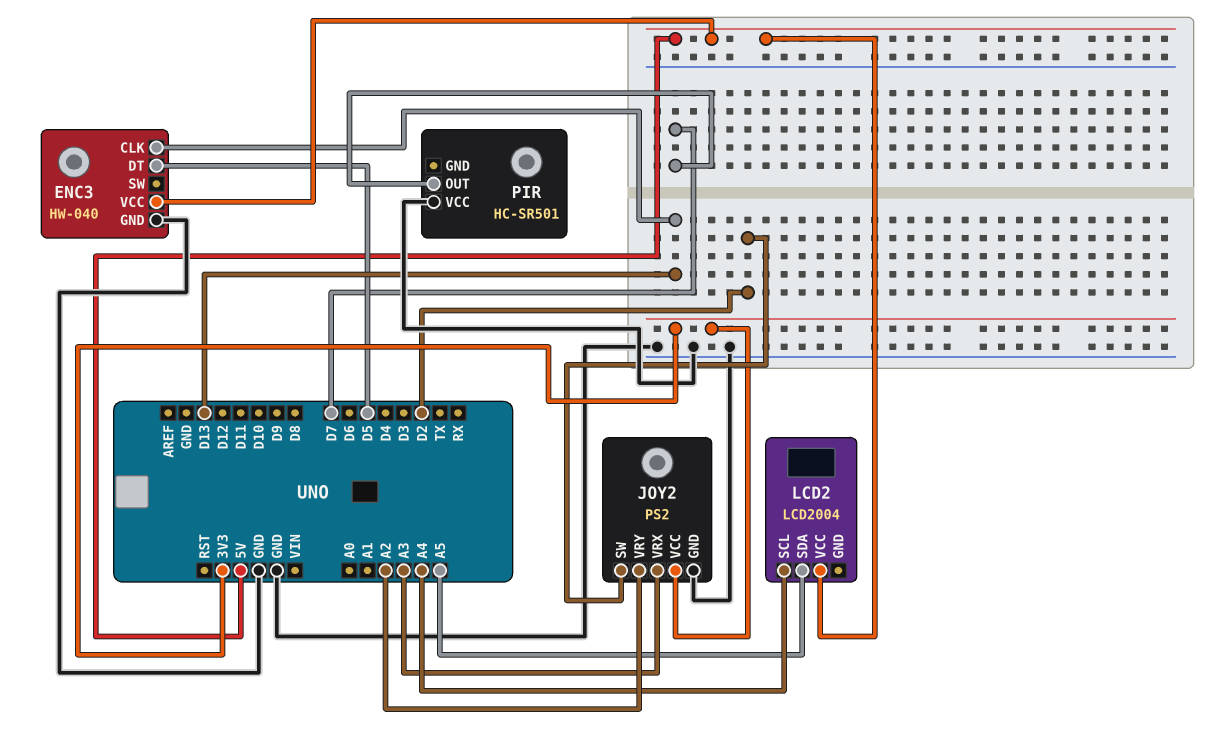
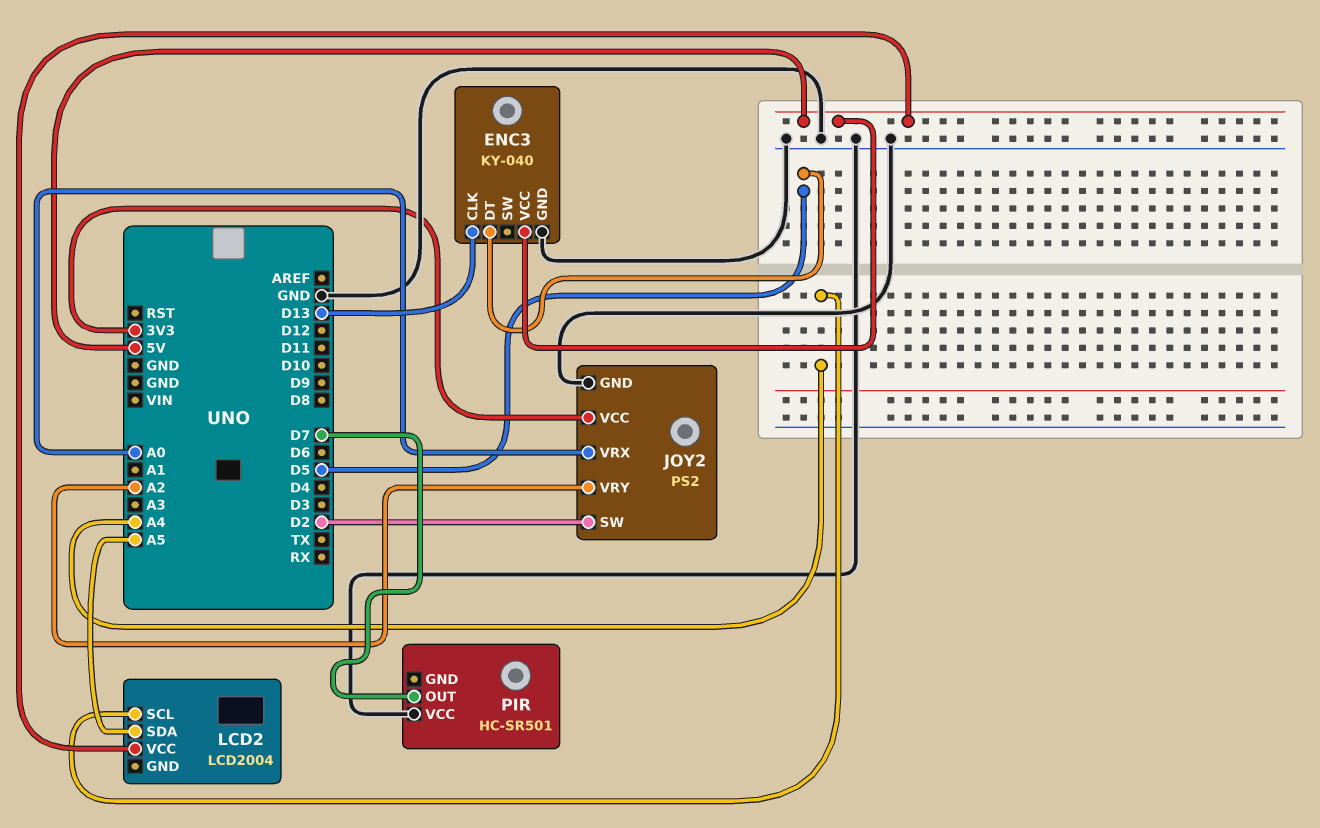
ENC3: HW-040 -> KY-040
JOY2 pin VRX: A3 -> A0

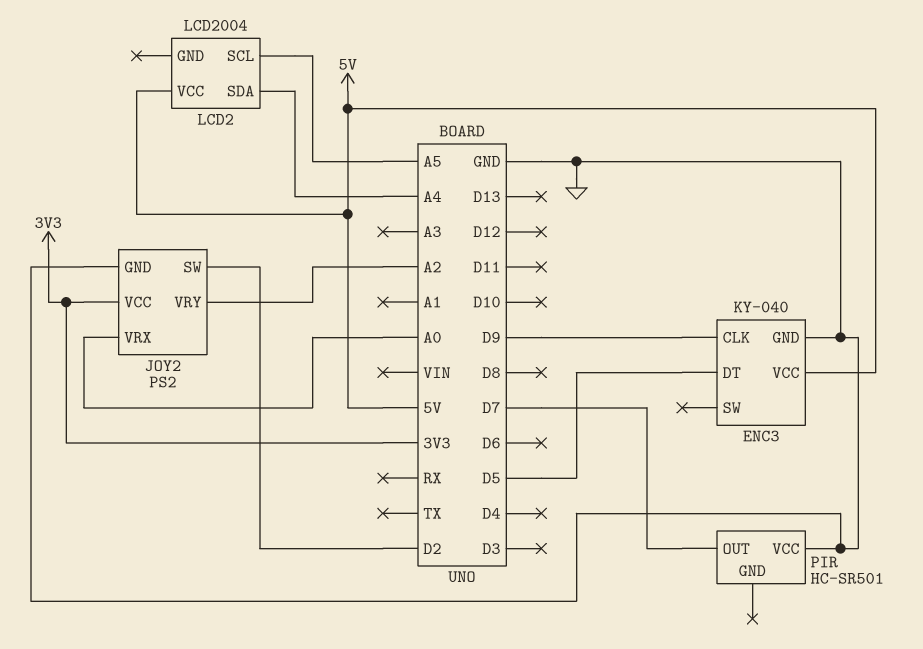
ENC3 pin CLK: D13 -> D9
LCD2 pin SCL: A4 -> A5
LCD2 pin SDA: A5 -> A4

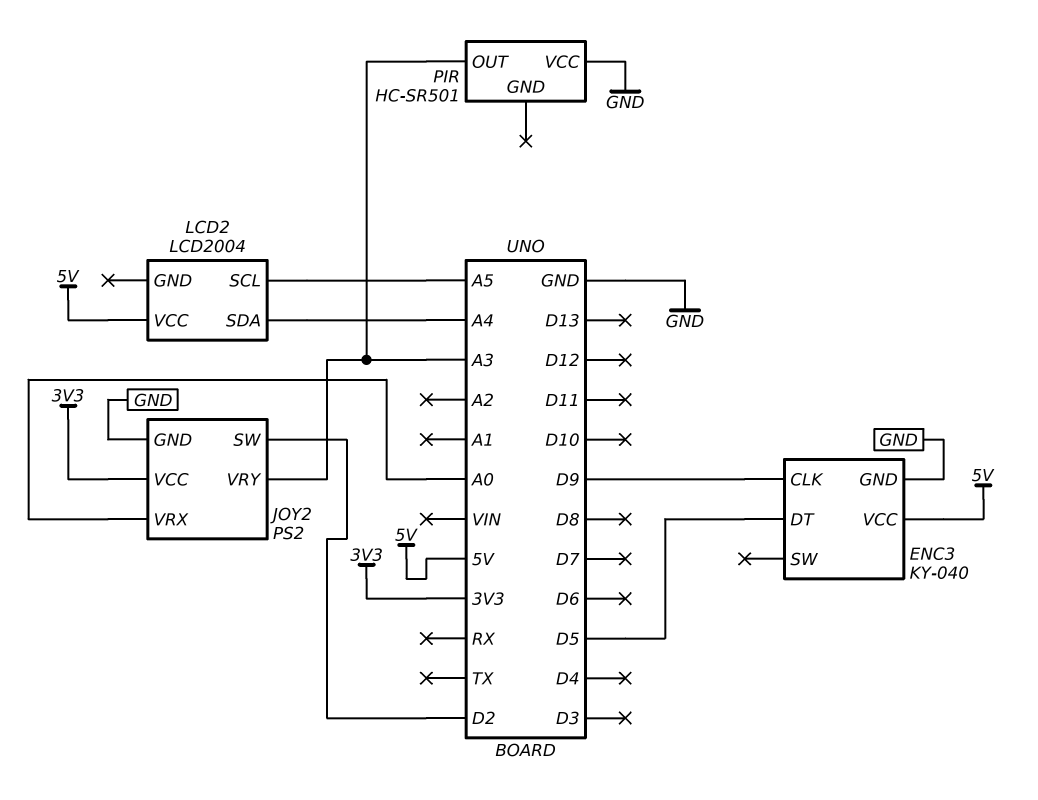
JOY2 pin VRY: A2 -> A3
PIR pin OUT: D7 -> A3

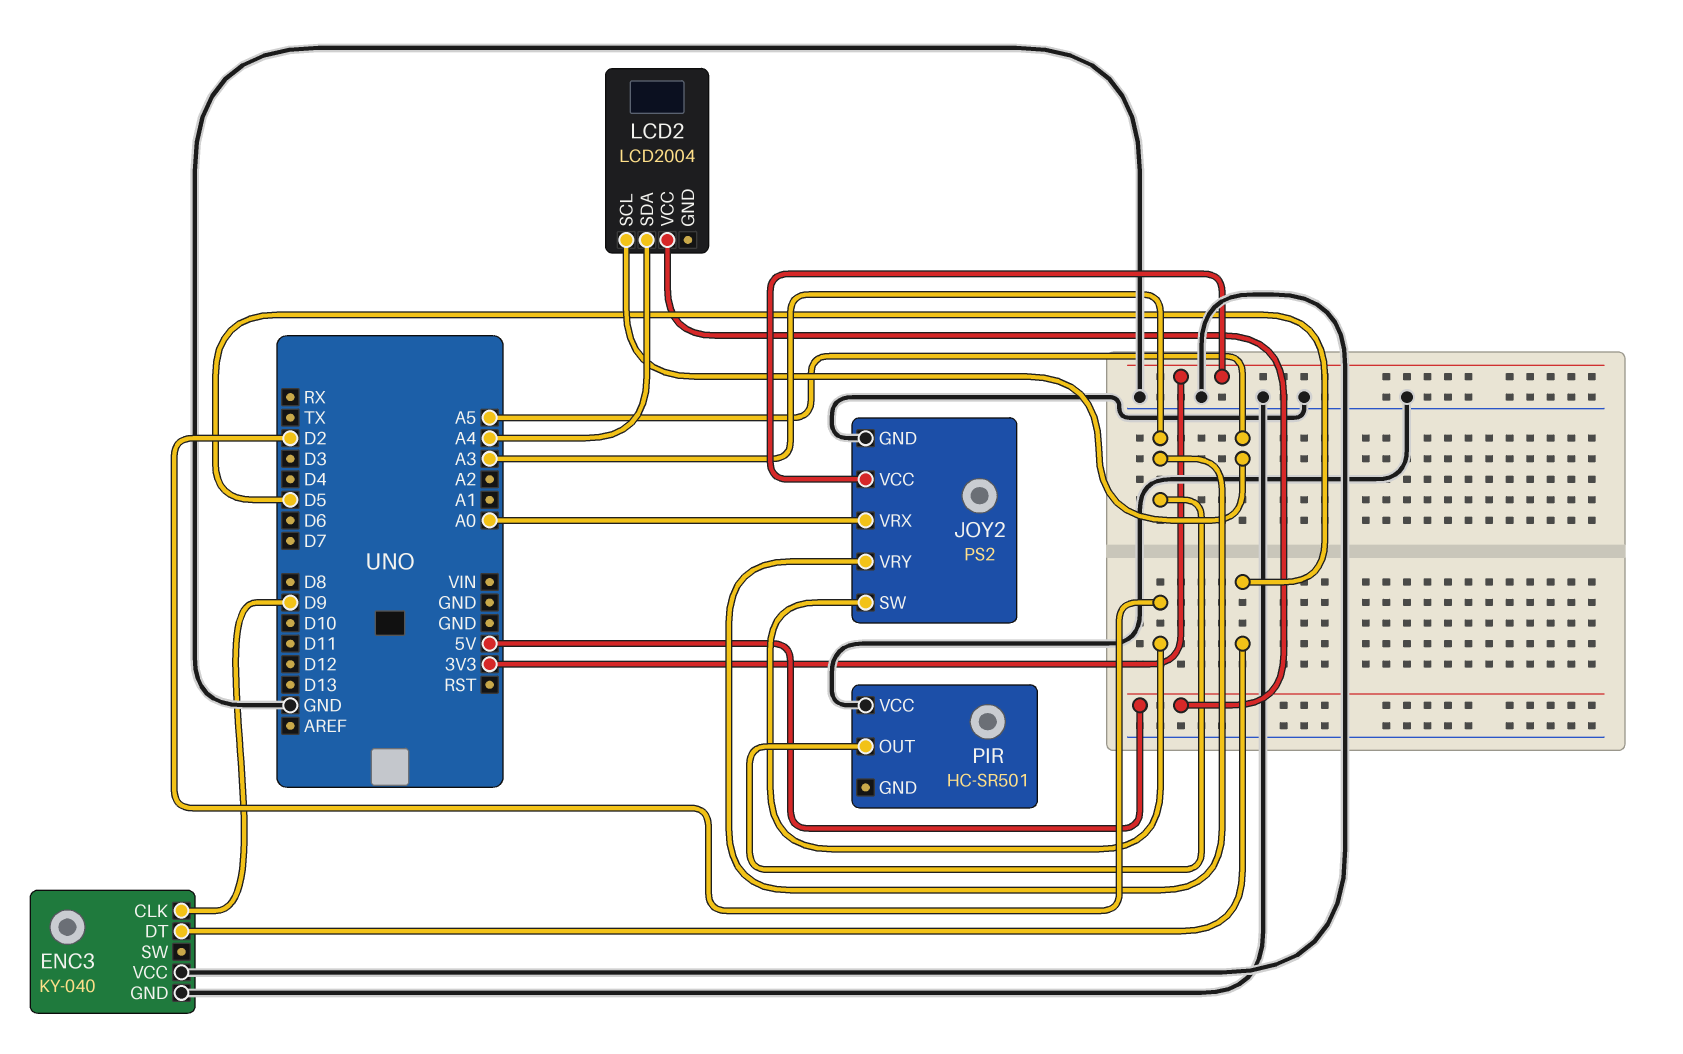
ENC3 pin VCC: 5V -> GND

